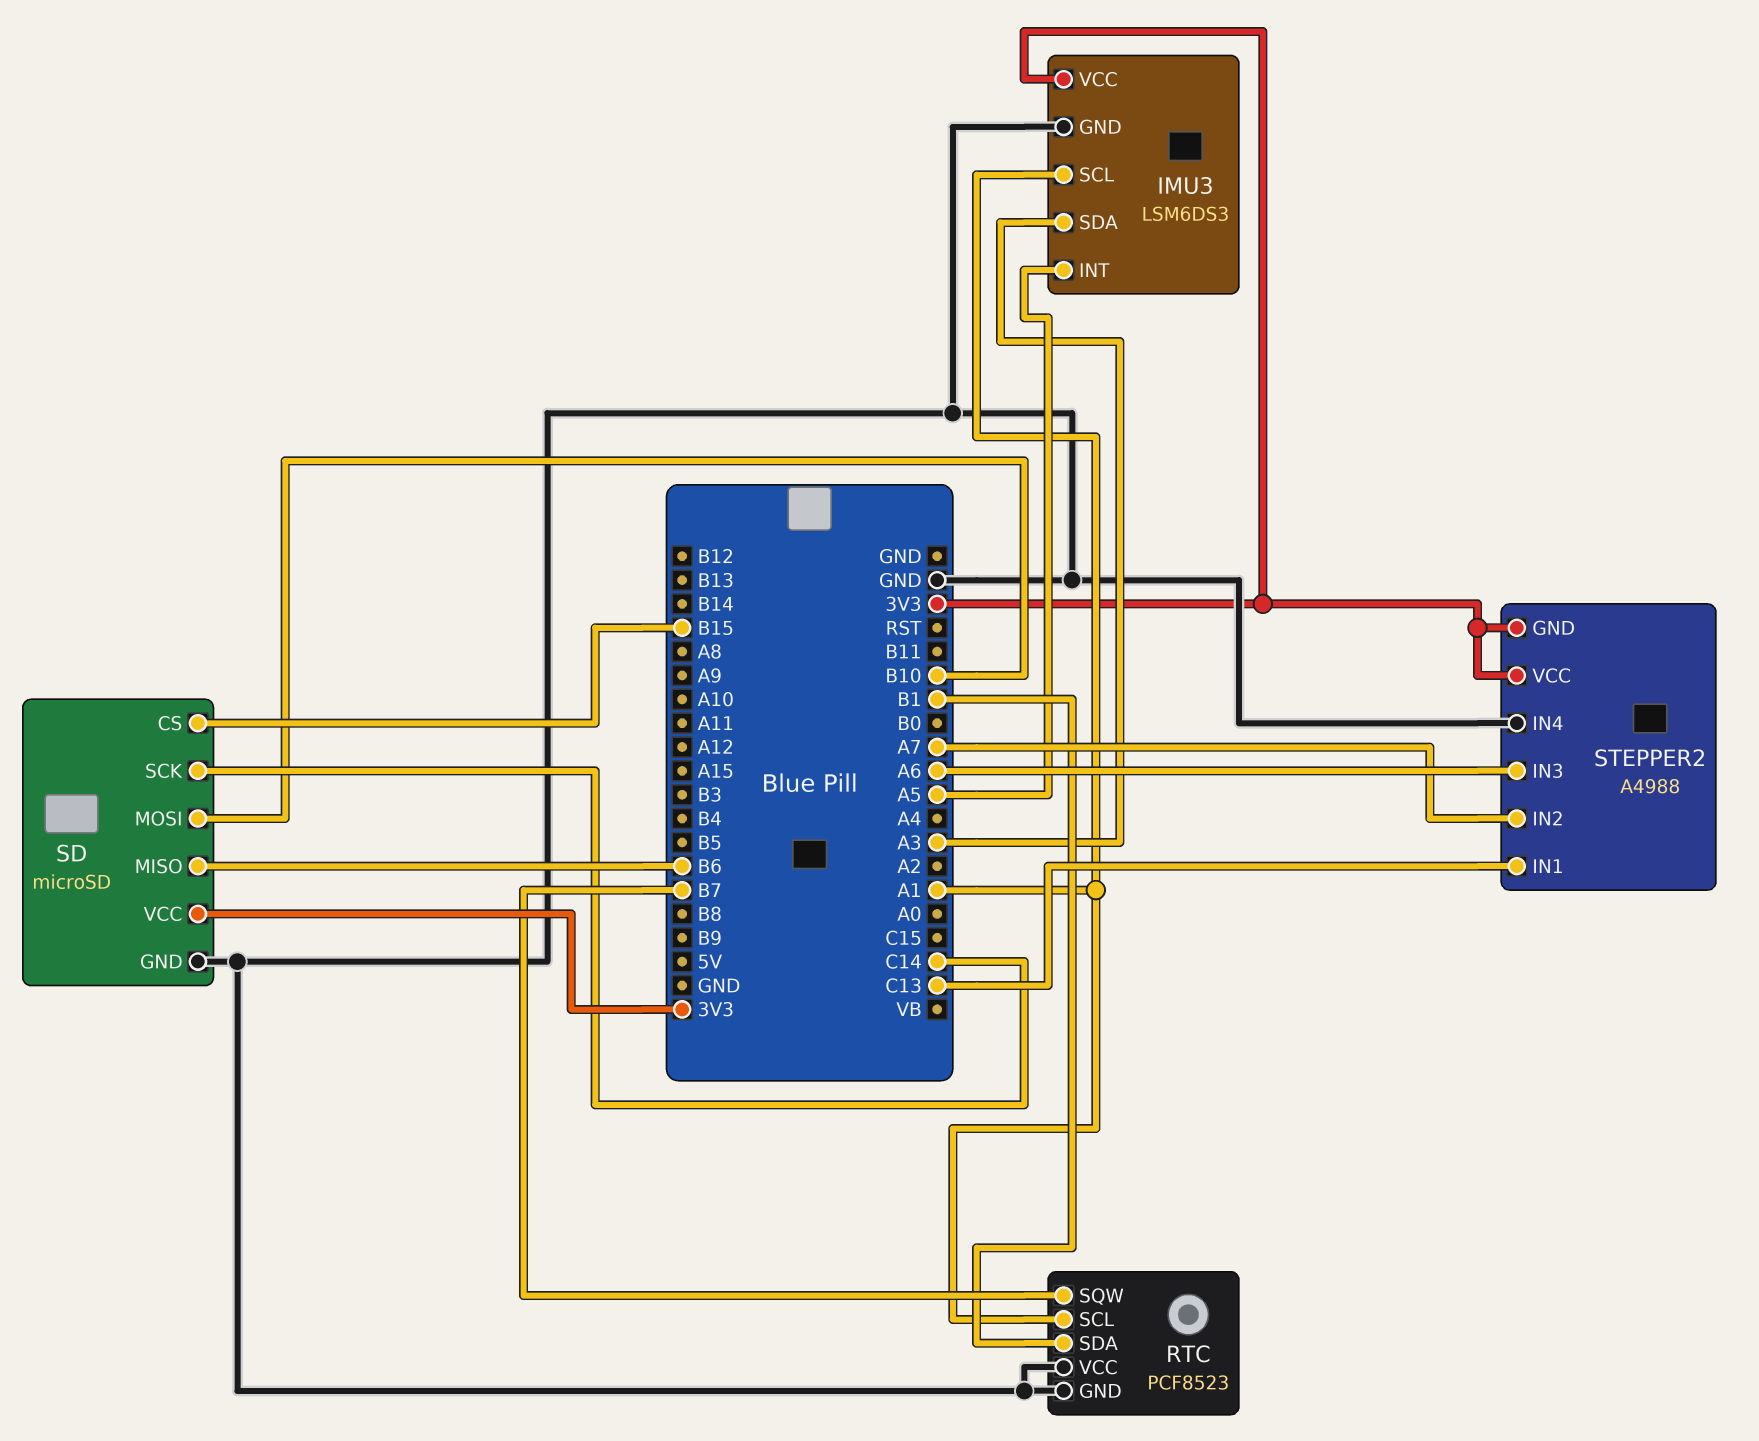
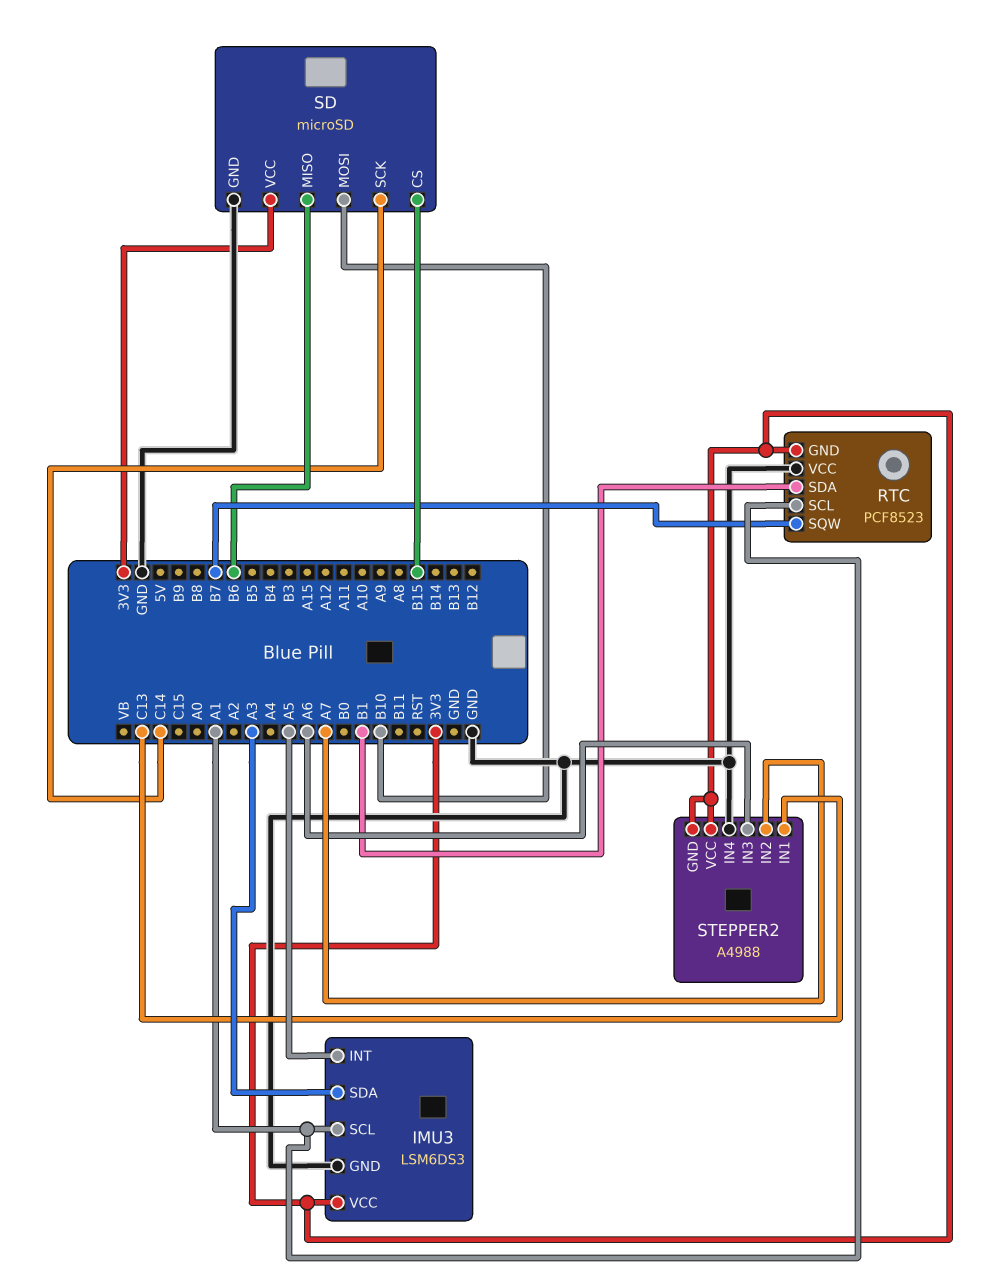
RTC pin GND: GND -> 3V3

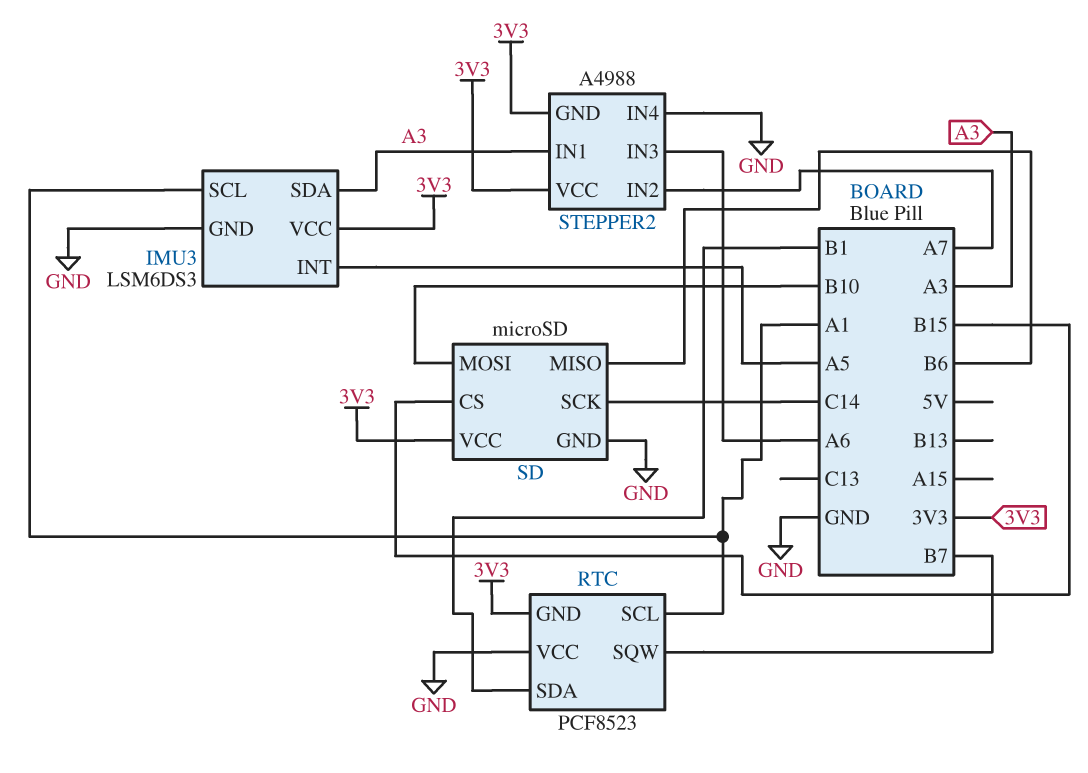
STEPPER2 pin IN1: C13 -> A3

